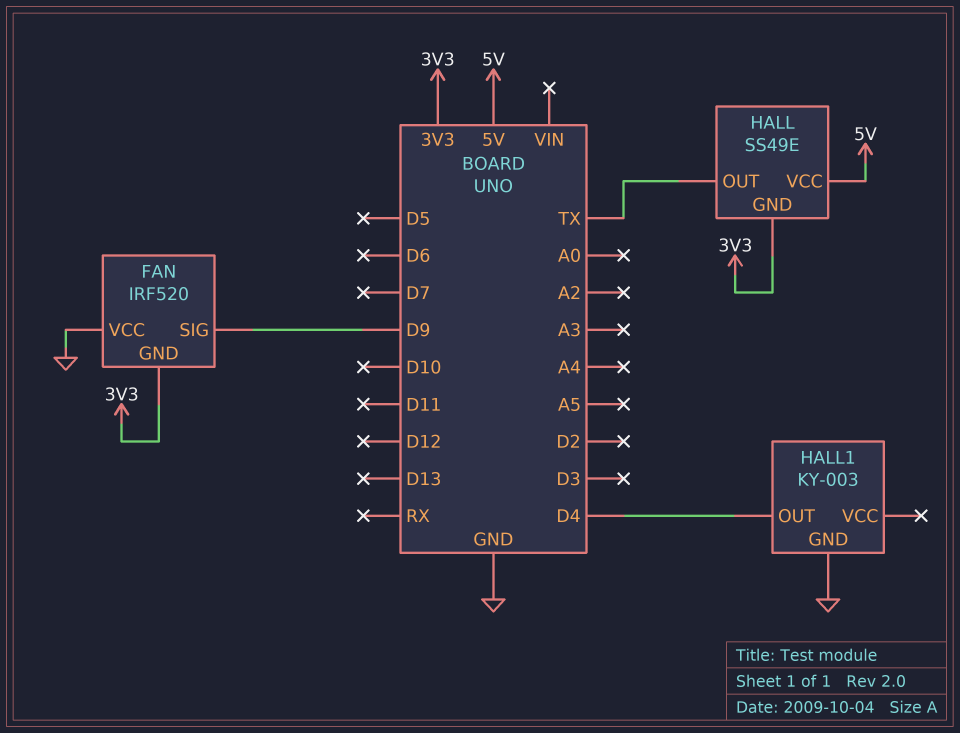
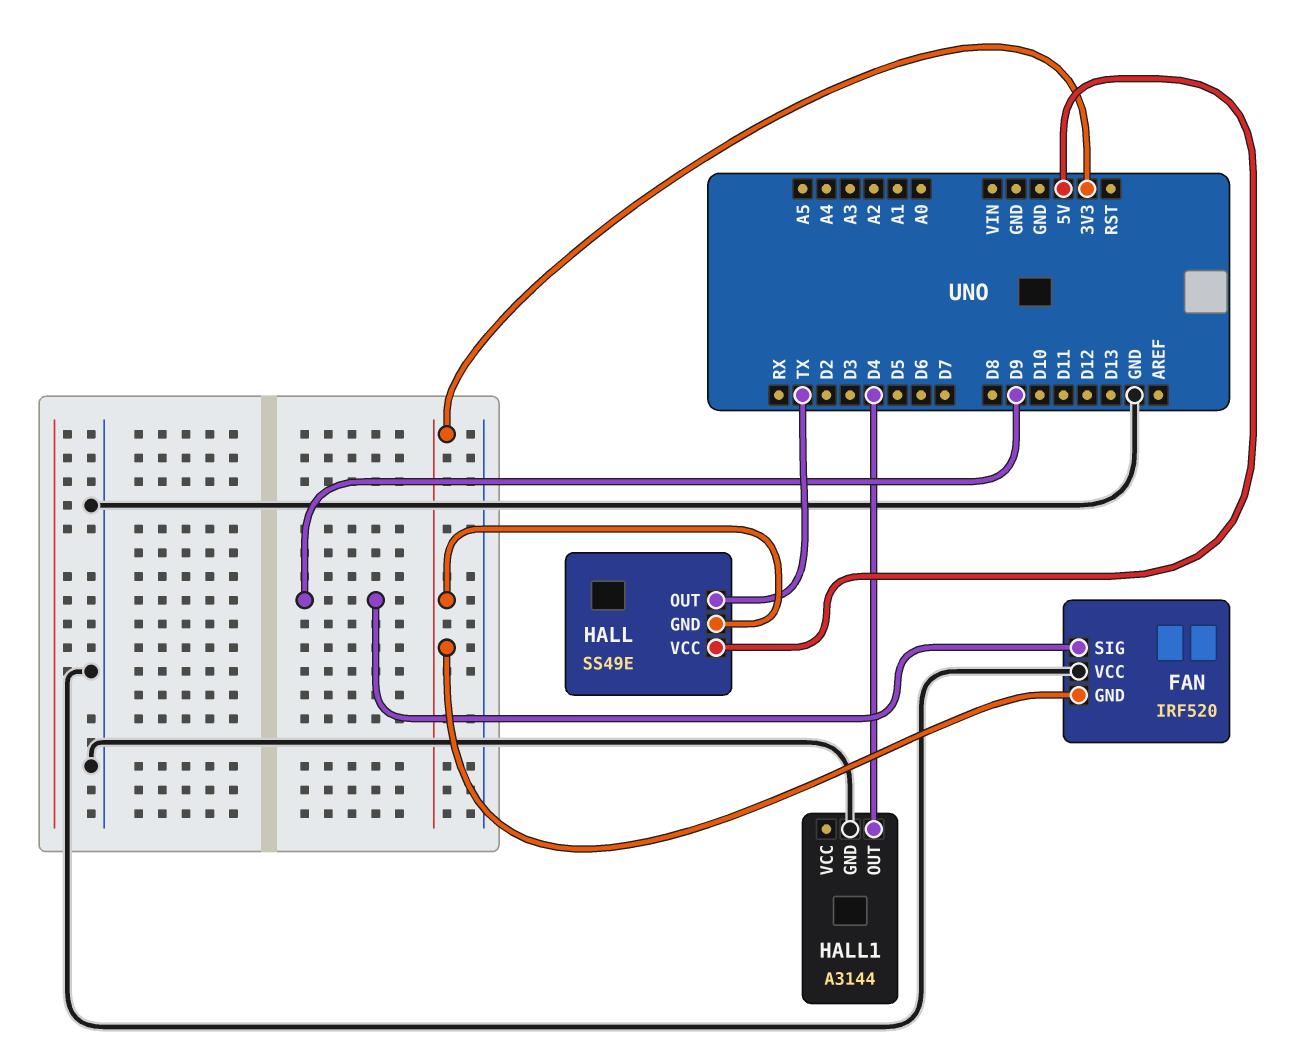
HALL1: KY-003 -> A3144

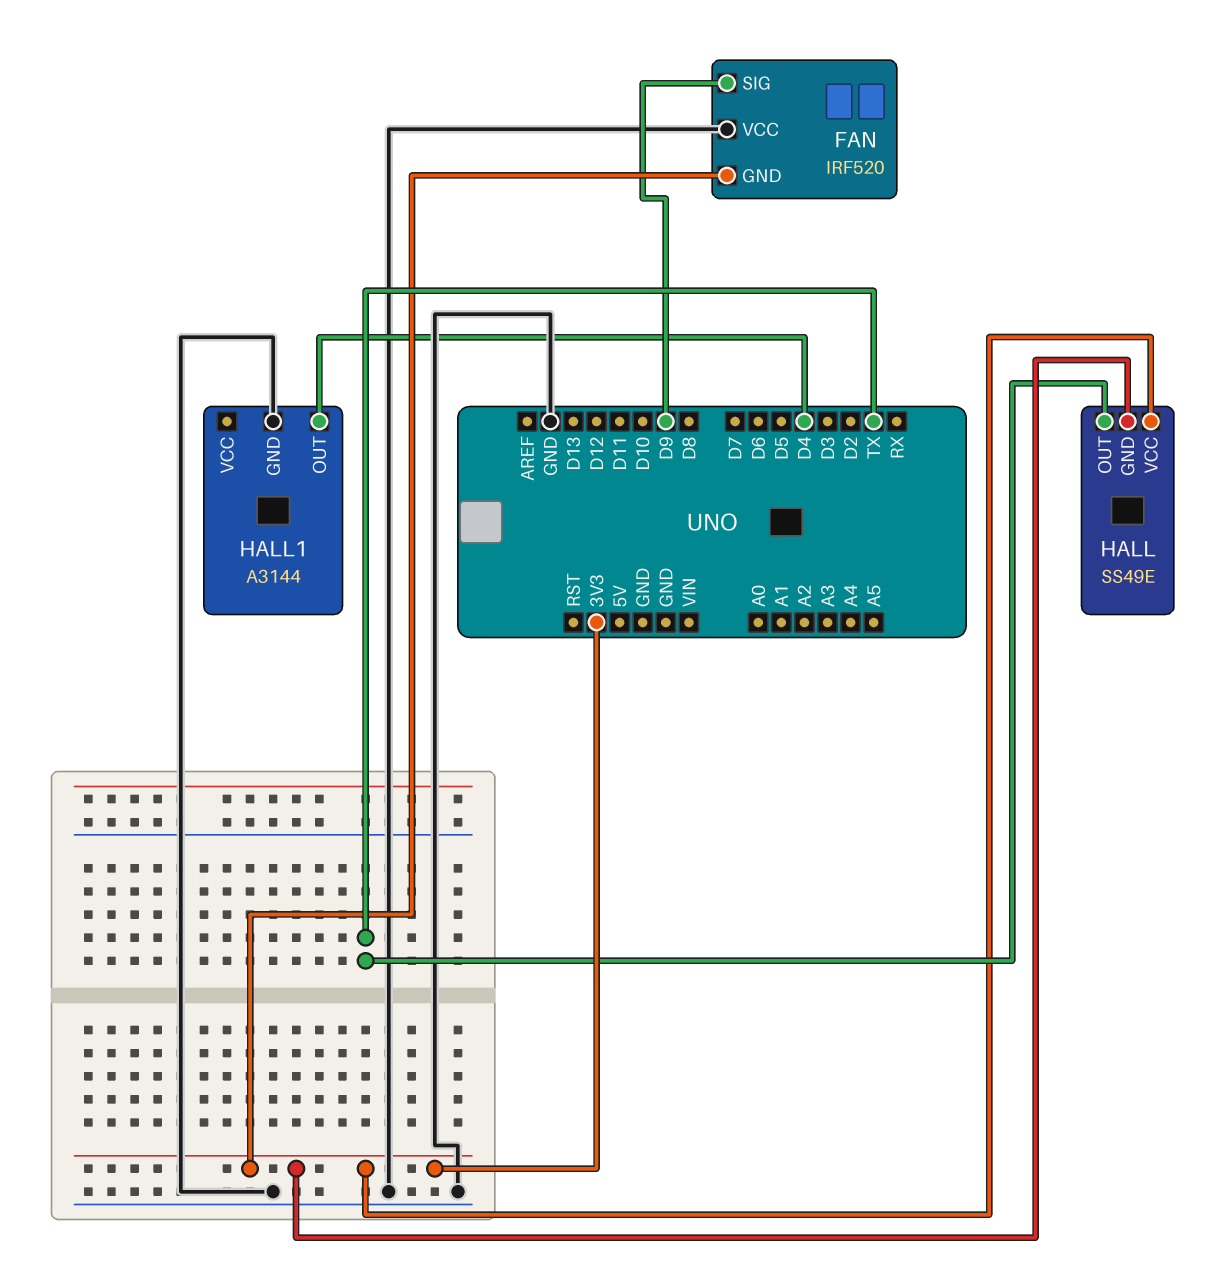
HALL pin VCC: 5V -> 3V3

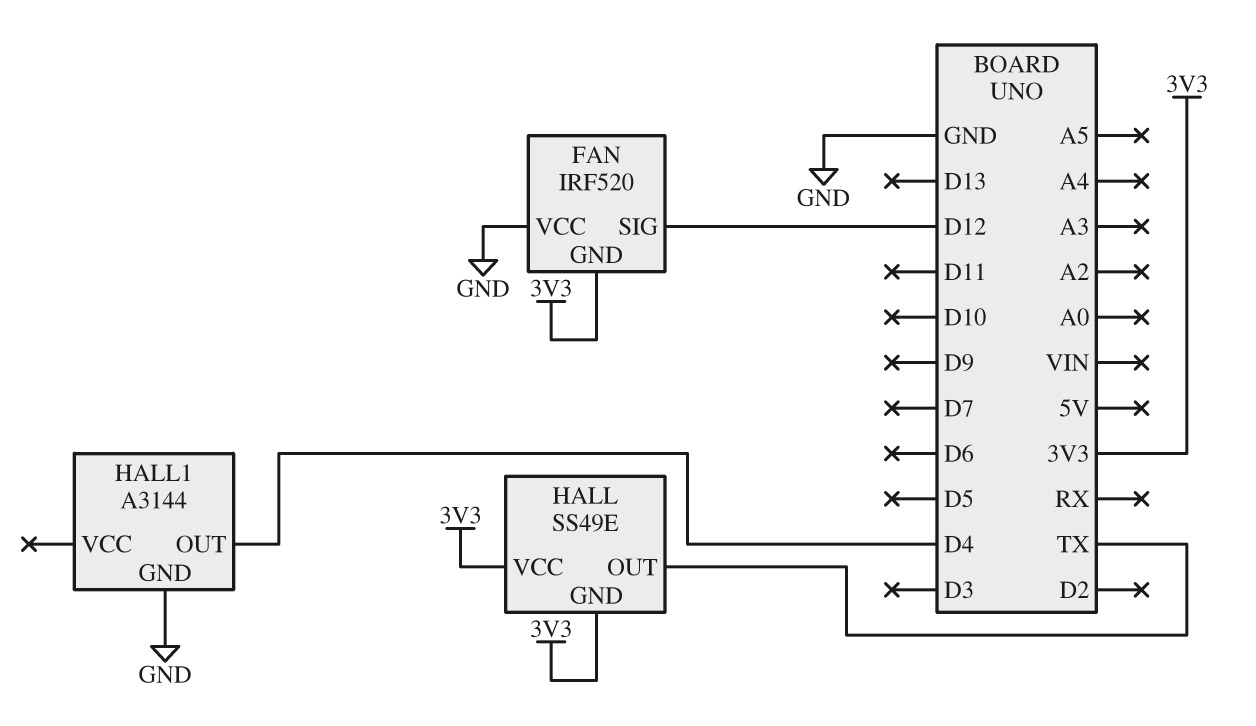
FAN pin SIG: D9 -> D12

